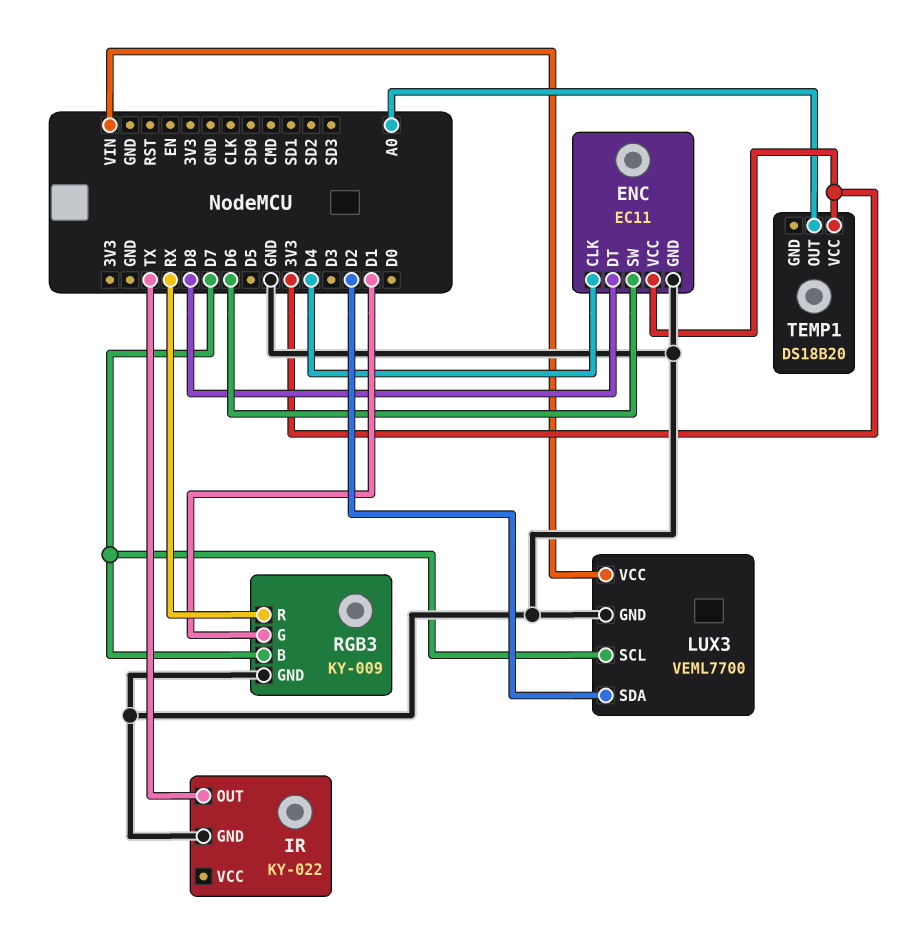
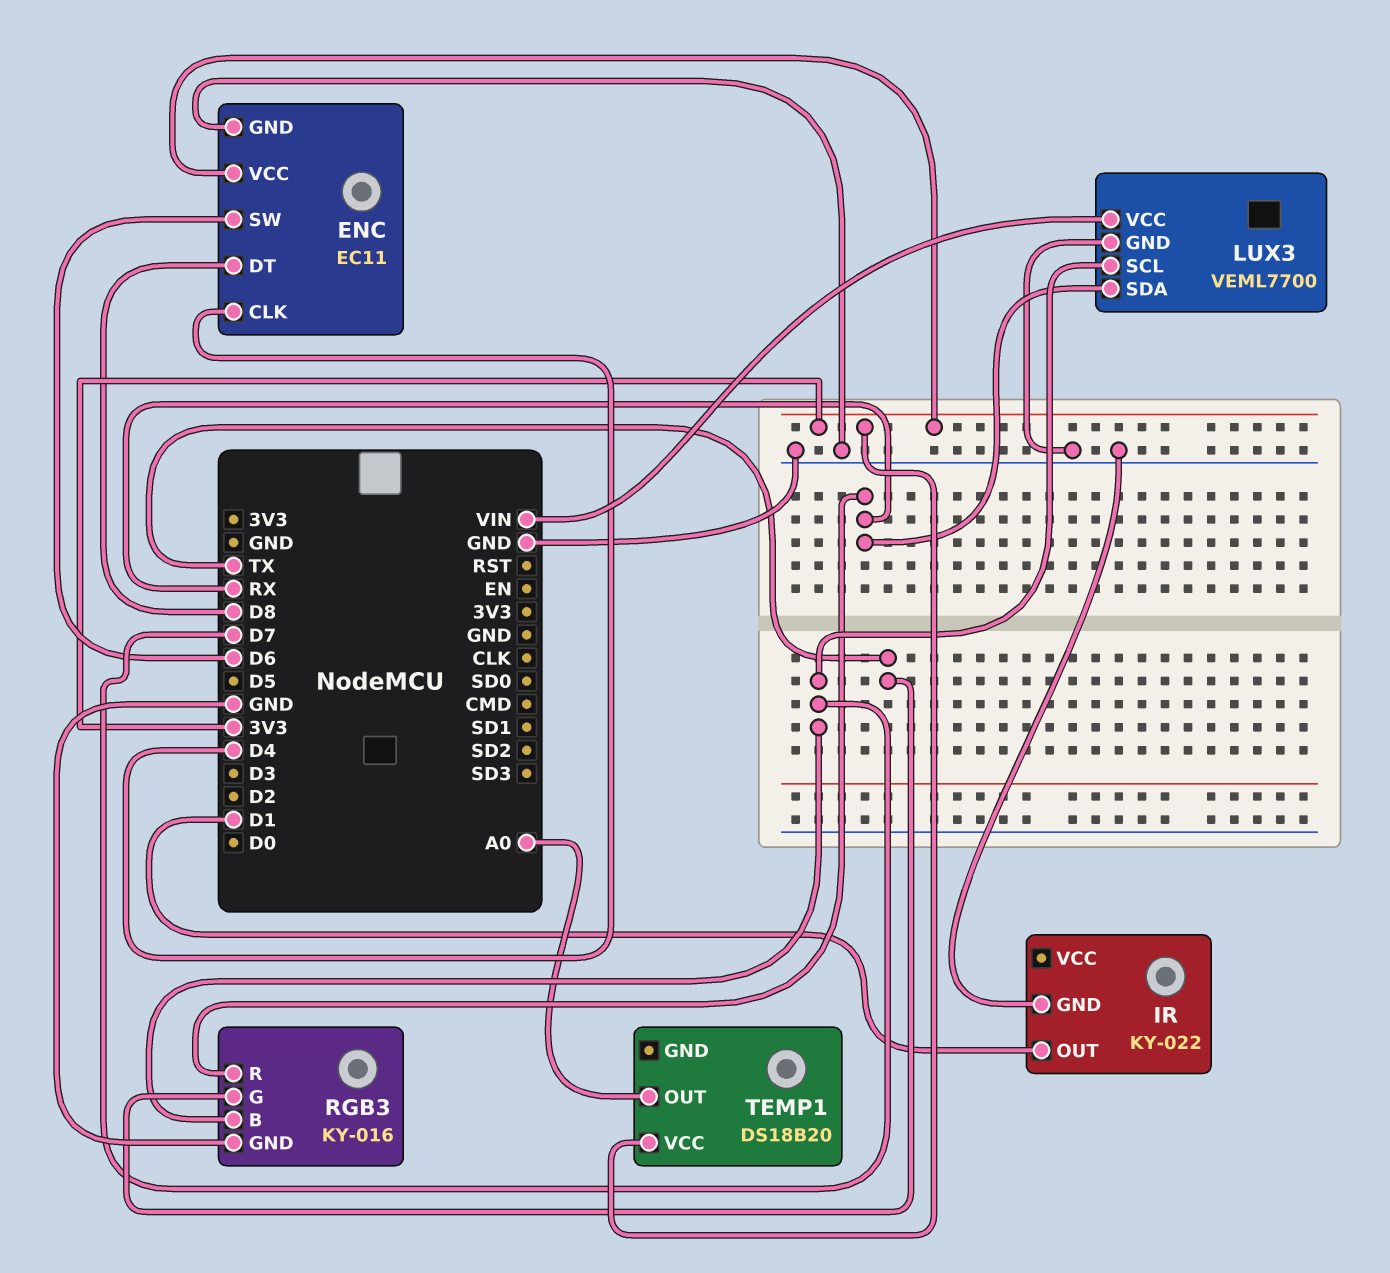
IR pin OUT: TX -> D1
LUX3 pin SDA: D2 -> RX
RGB3: KY-009 -> KY-016
RGB3 pin G: D1 -> TX

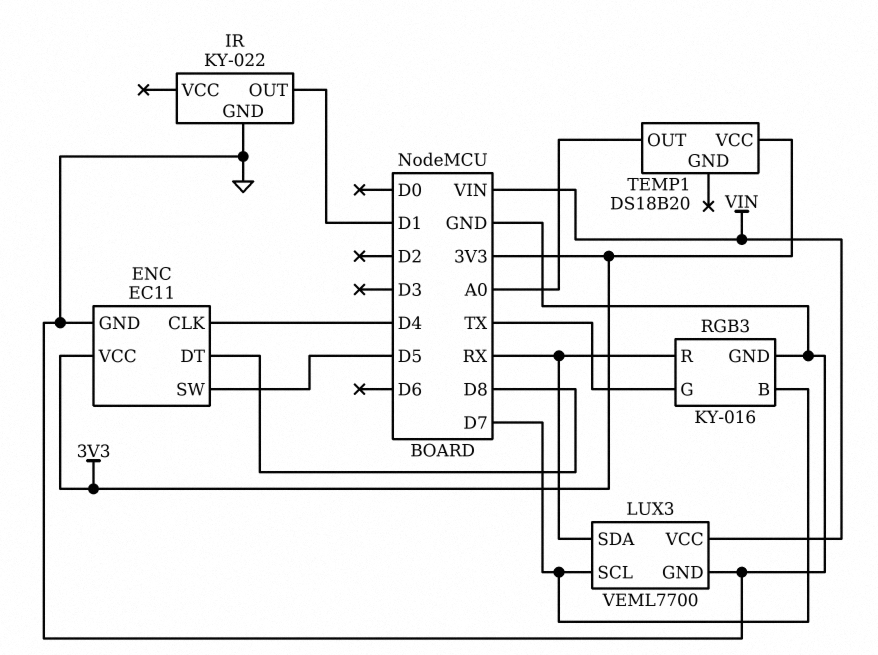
ENC pin SW: D6 -> D5

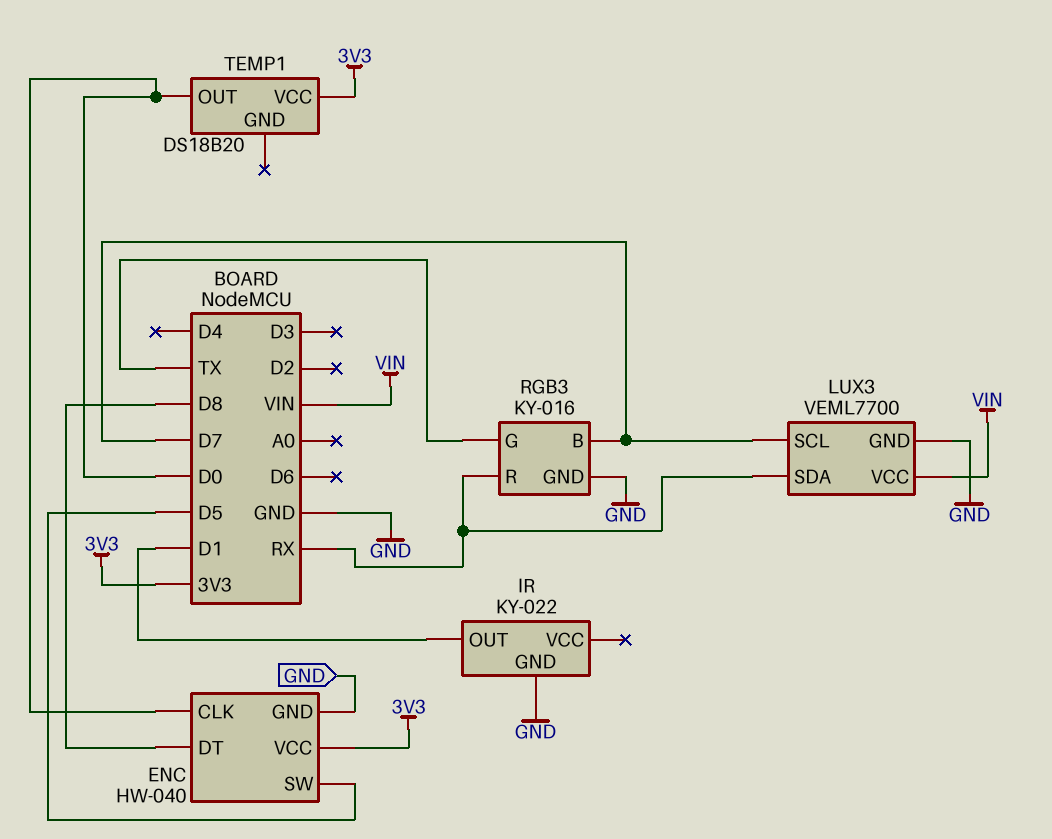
ENC: EC11 -> HW-040
ENC pin CLK: D4 -> D0
TEMP1 pin OUT: A0 -> D0

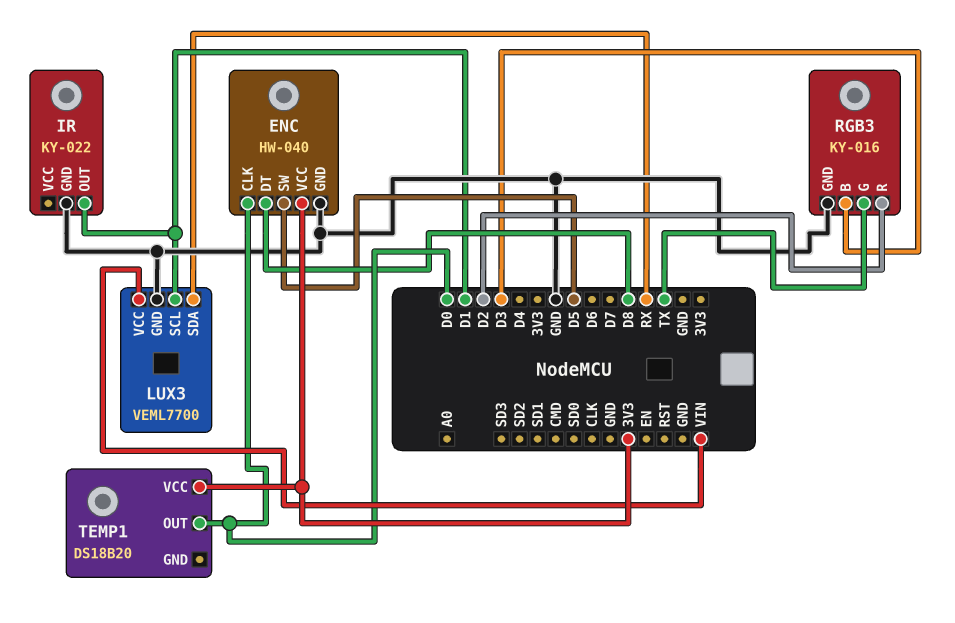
LUX3 pin SCL: D7 -> D1
RGB3 pin B: D7 -> D3
RGB3 pin R: RX -> D2

